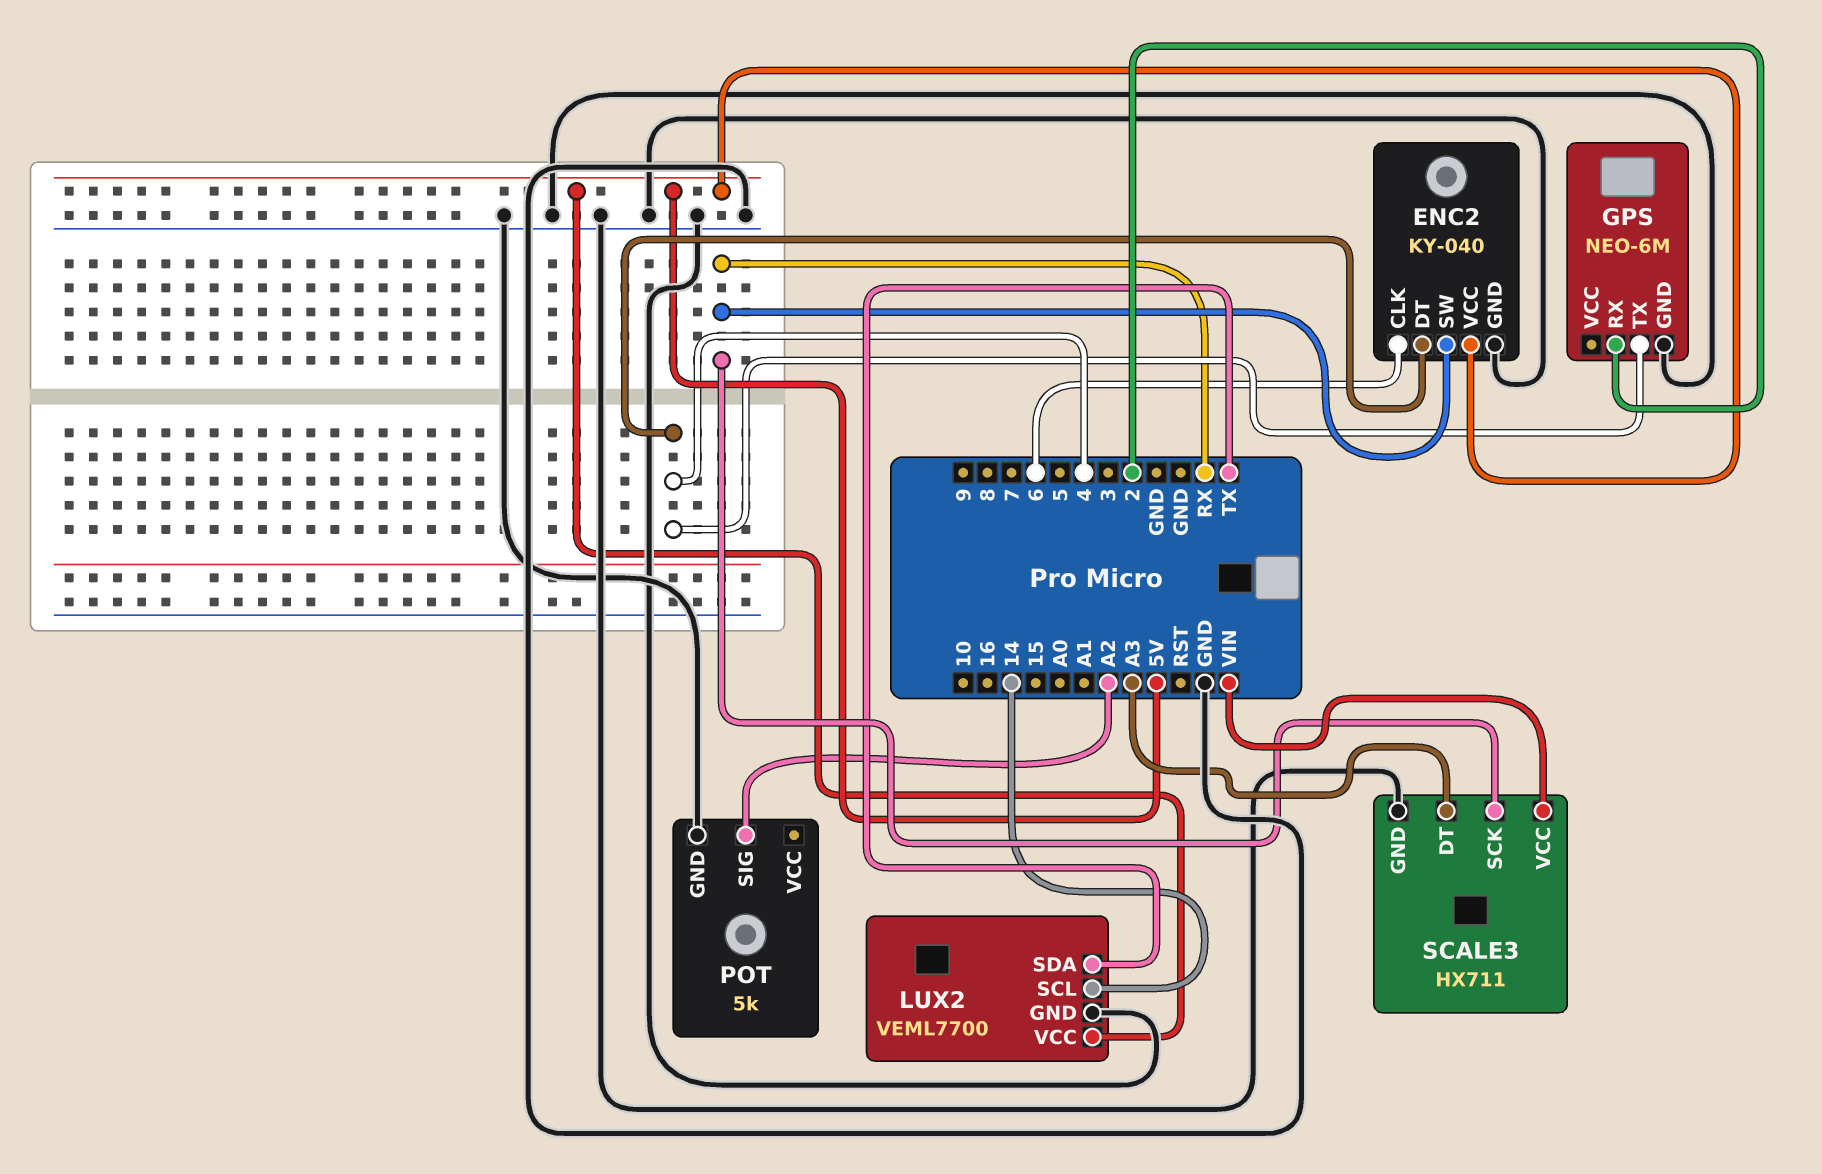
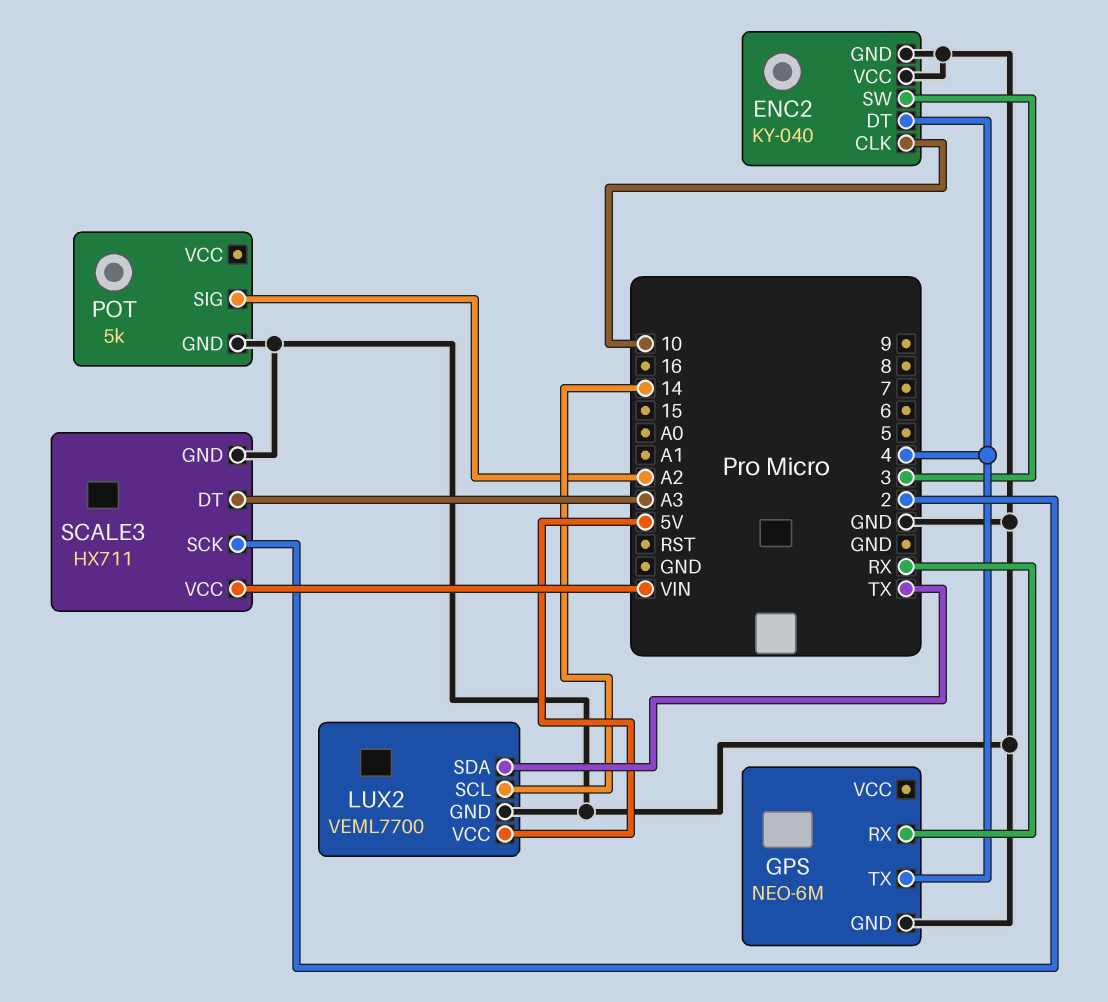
ENC2 pin CLK: 6 -> 10
ENC2 pin SW: RX -> 3
ENC2 pin VCC: 5V -> GND
GPS pin RX: 2 -> RX
SCALE3 pin SCK: RX -> 2

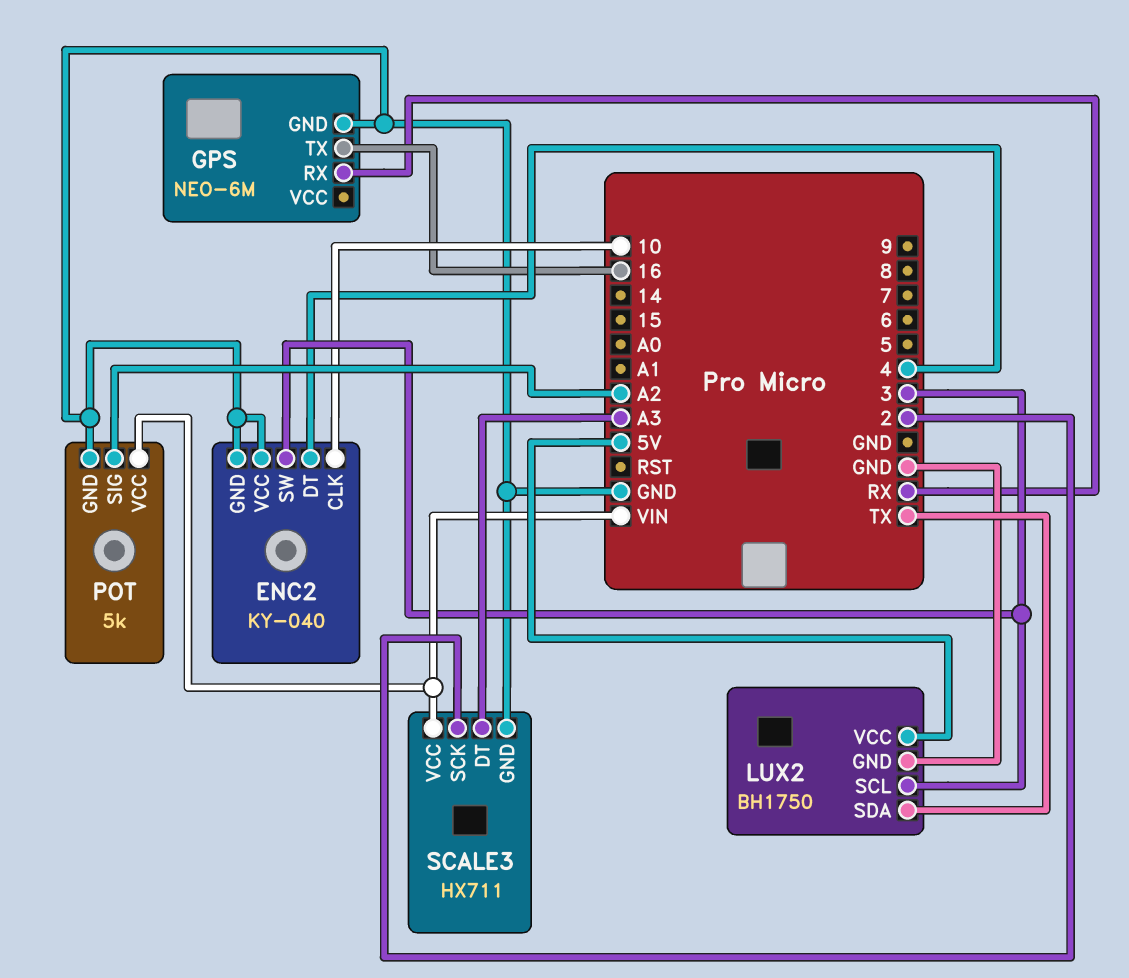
GPS pin TX: 4 -> 16
LUX2: VEML7700 -> BH1750
LUX2 pin SCL: 14 -> 3
POT pin VCC: none -> VIN

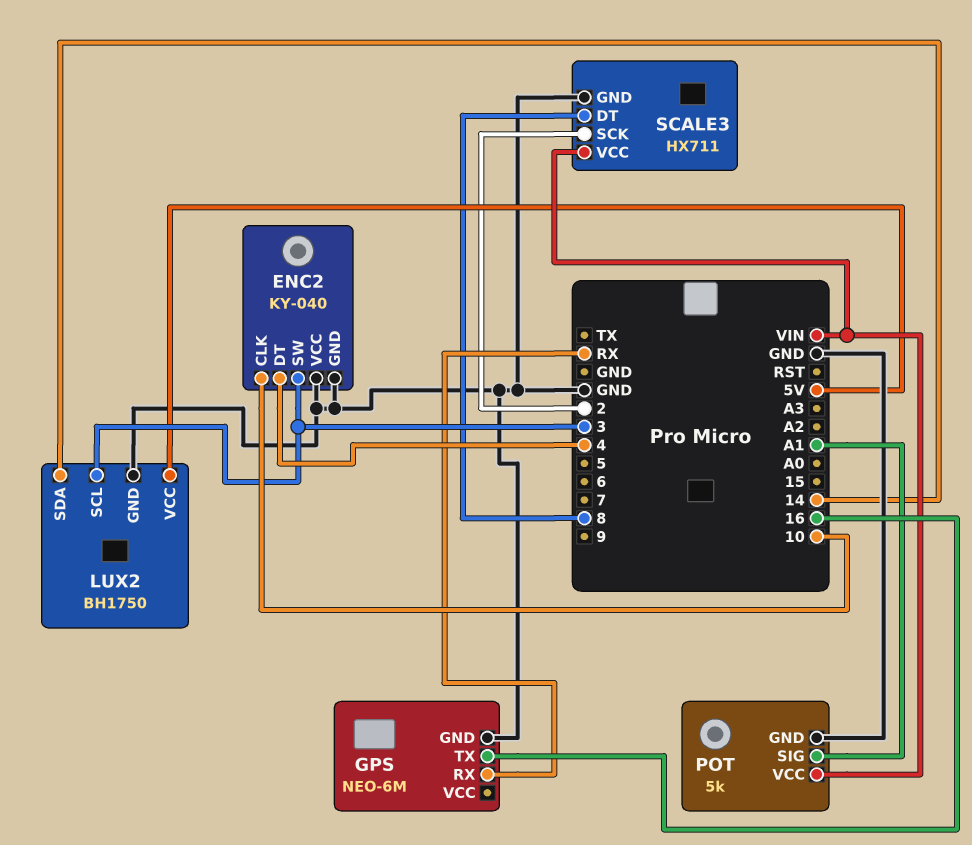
LUX2 pin SDA: TX -> 14
POT pin SIG: A2 -> A1
SCALE3 pin DT: A3 -> 8

